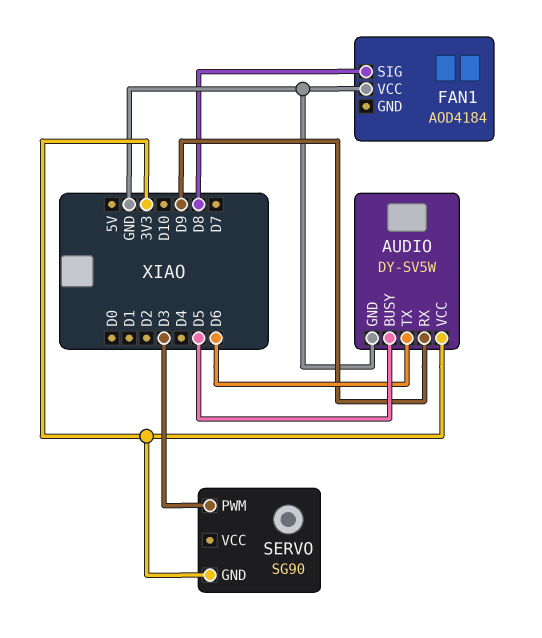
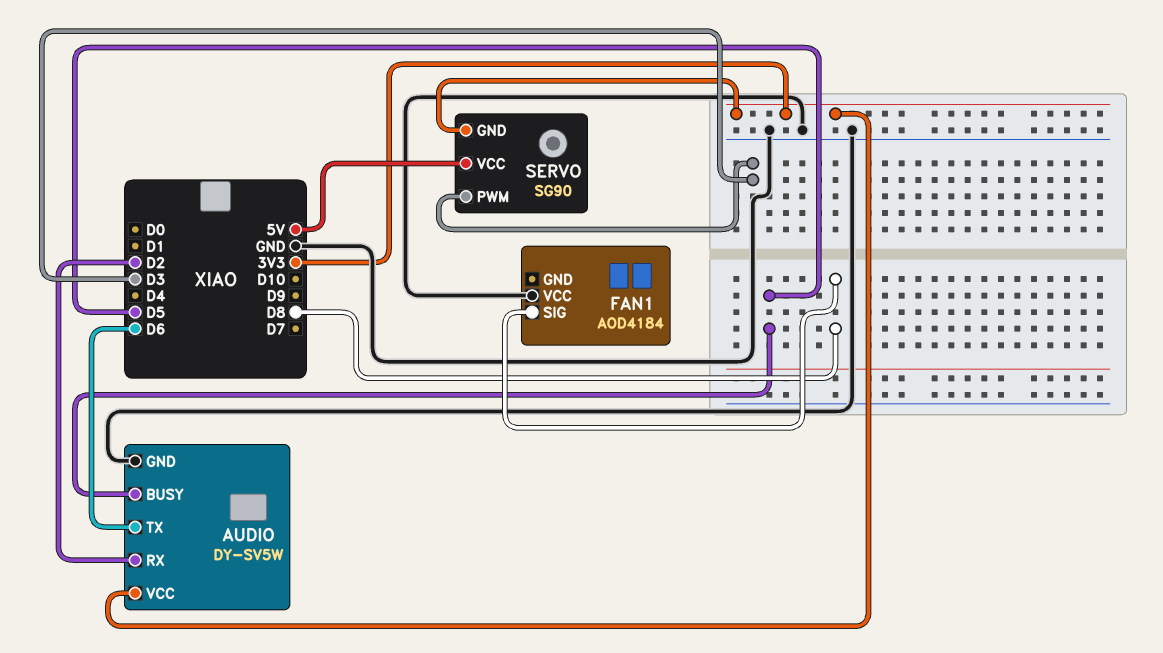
AUDIO pin RX: D9 -> D2
SERVO pin VCC: none -> 5V

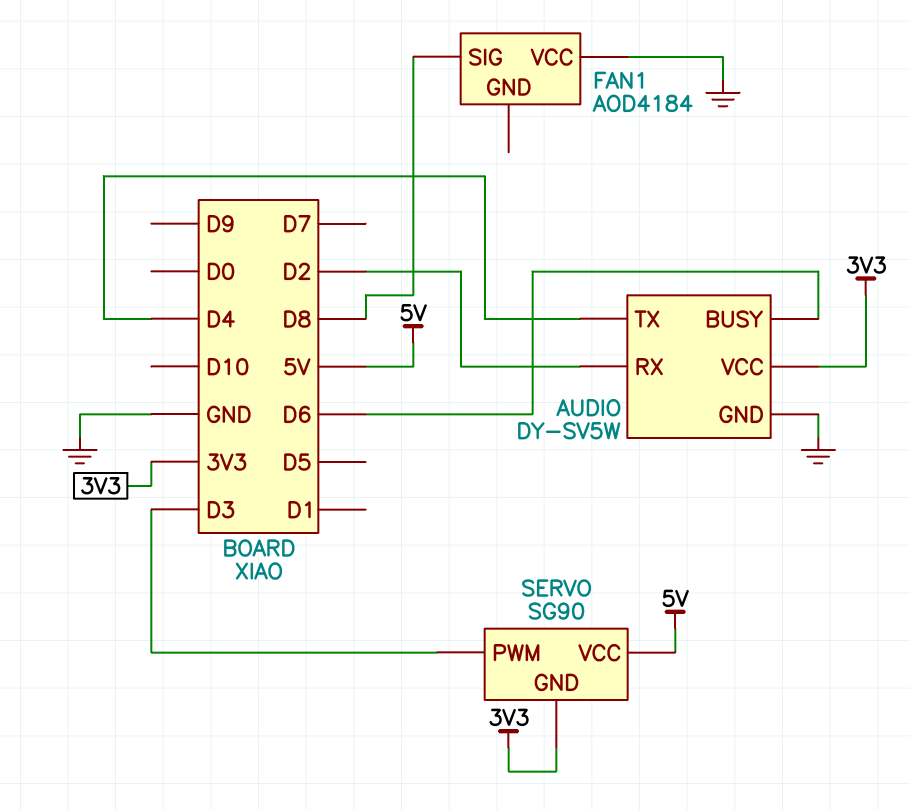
AUDIO pin BUSY: D5 -> D6
AUDIO pin TX: D6 -> D4

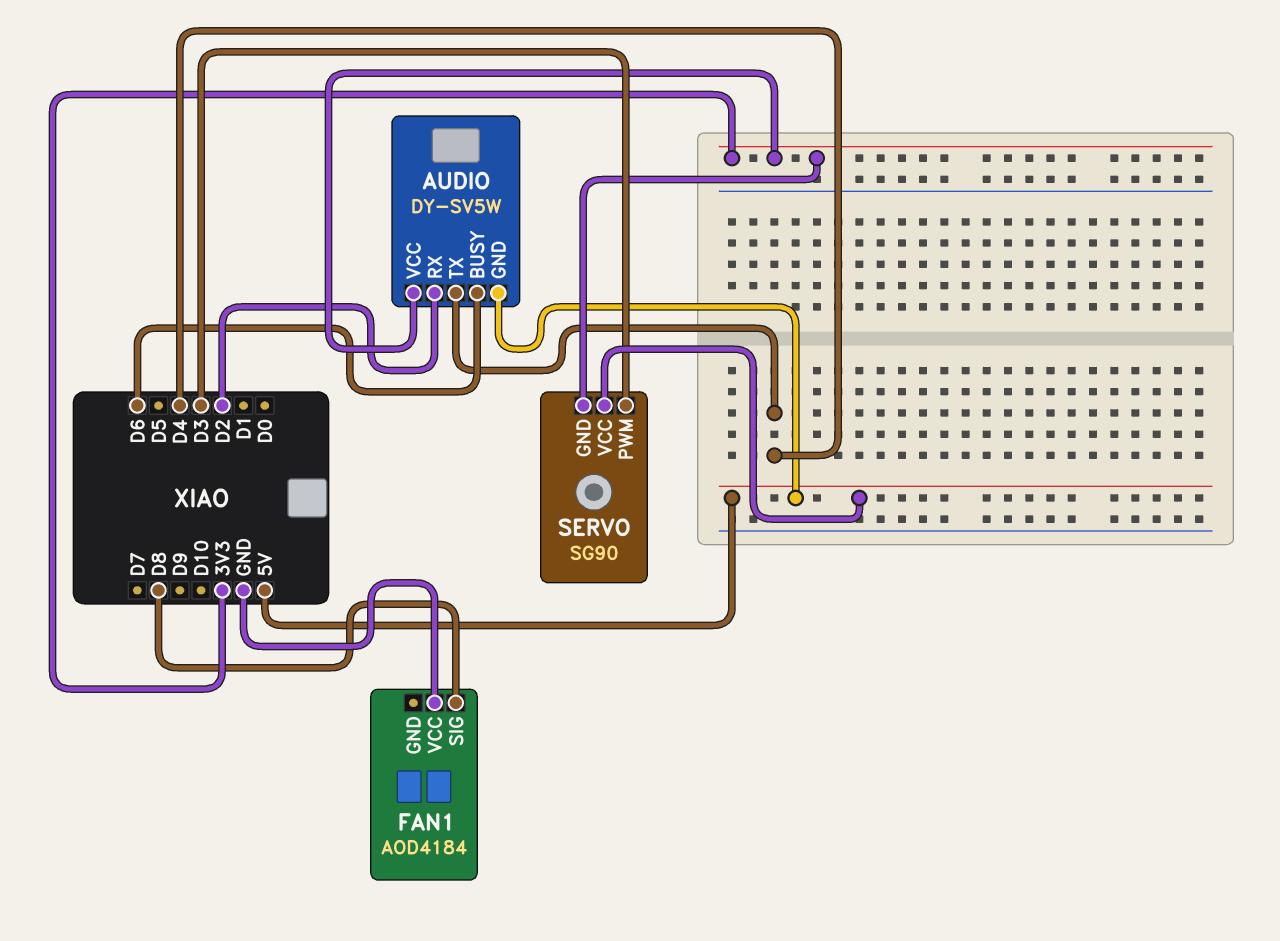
AUDIO pin GND: GND -> 5V

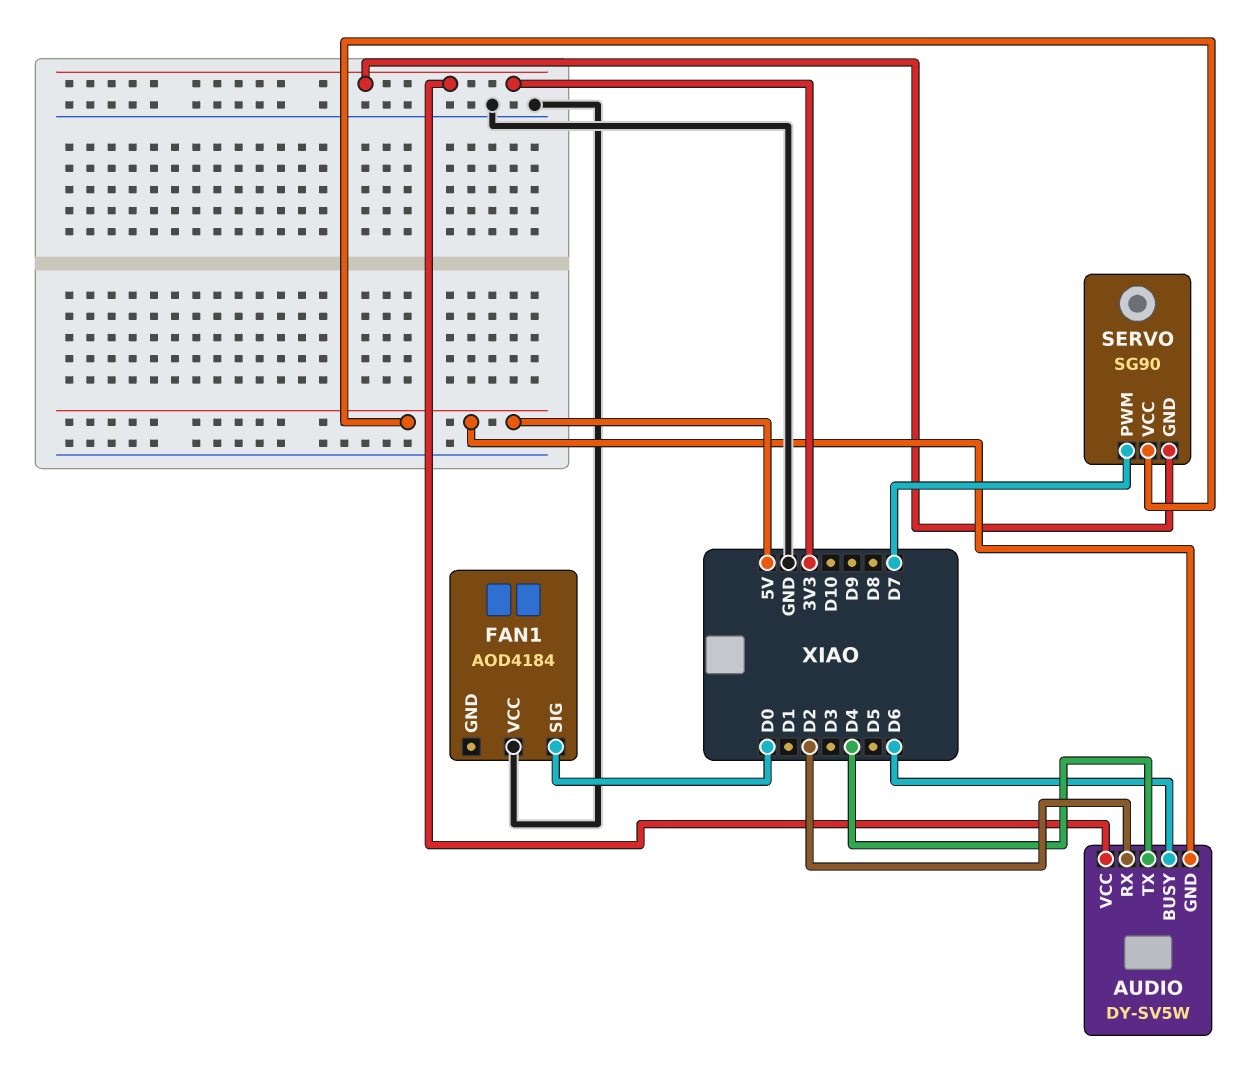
FAN1 pin SIG: D8 -> D0
SERVO pin PWM: D3 -> D7

